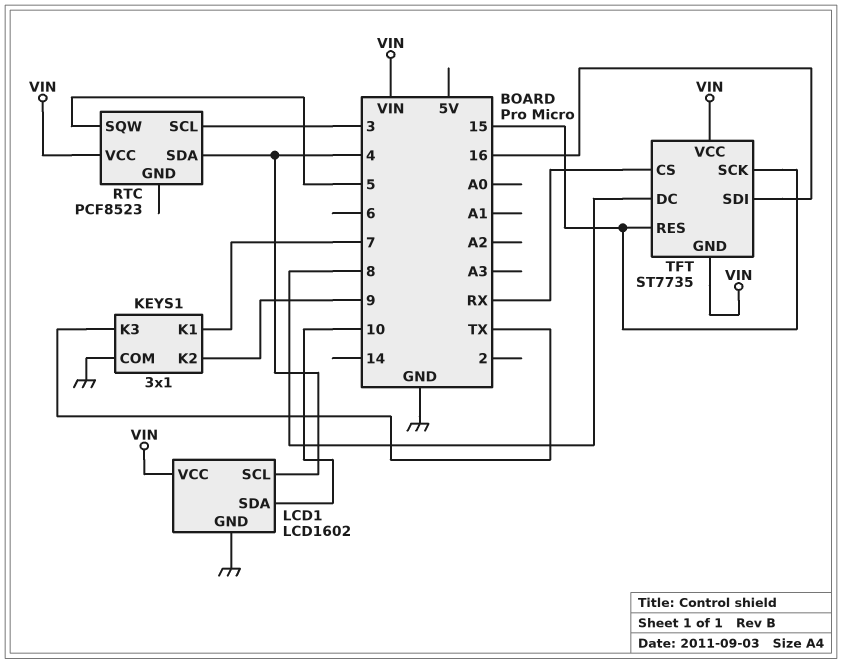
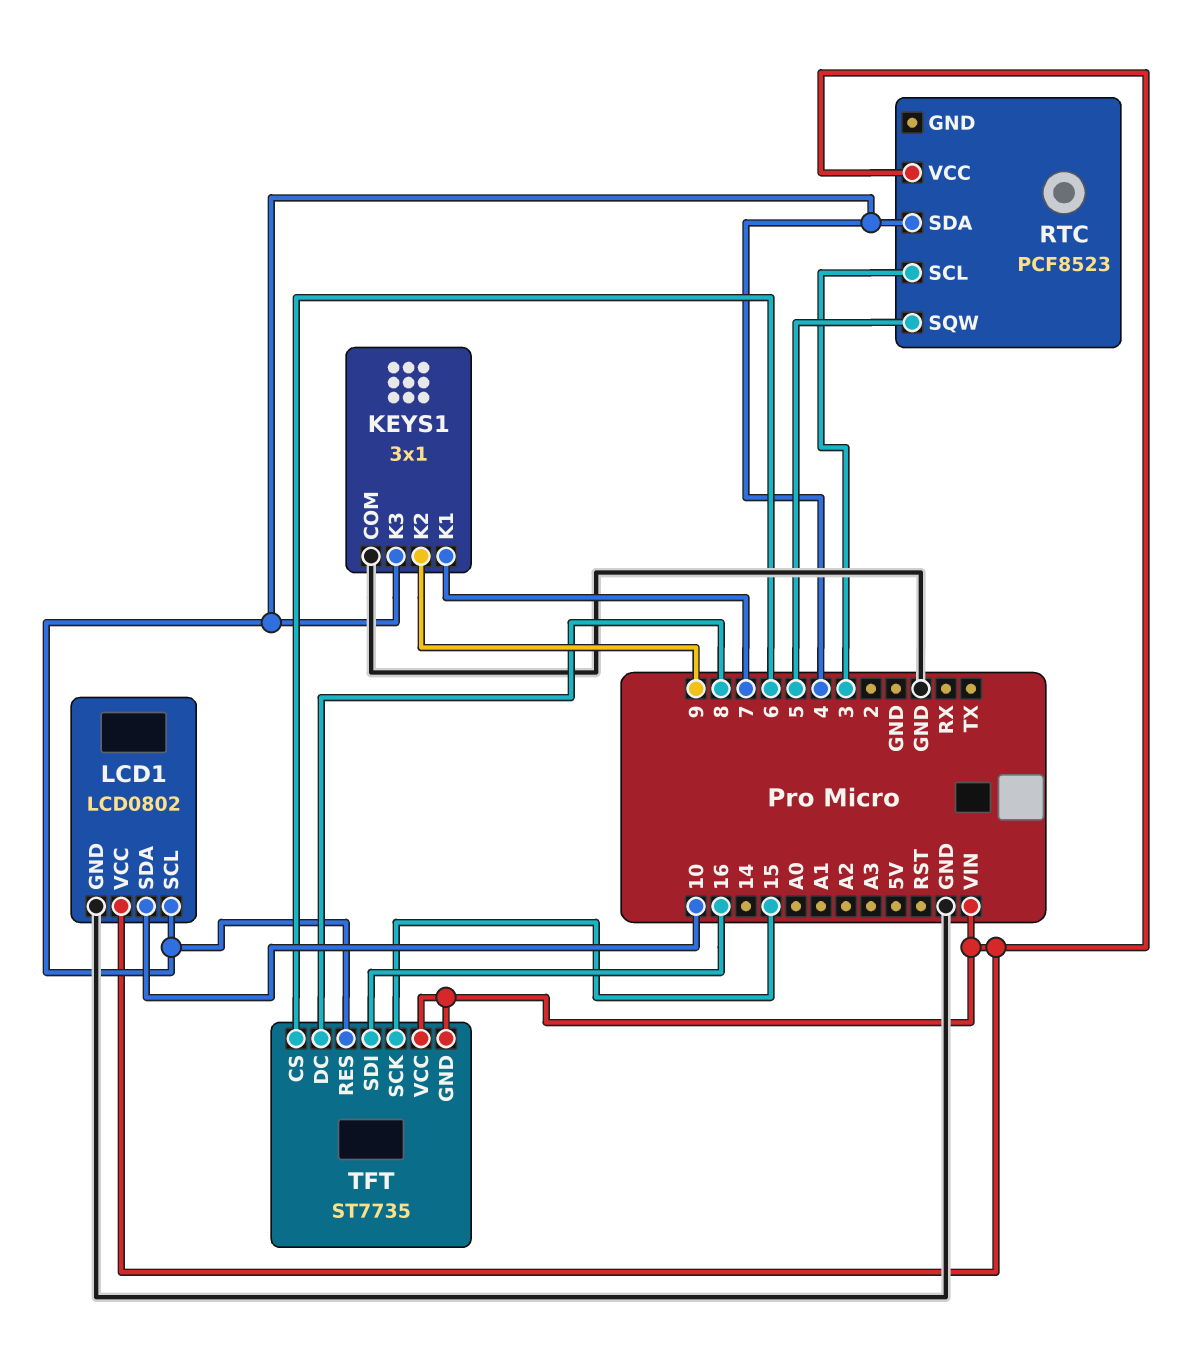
KEYS1 pin K3: TX -> 4
LCD1: LCD1602 -> LCD0802
TFT pin CS: RX -> 6
TFT pin RES: 15 -> 4

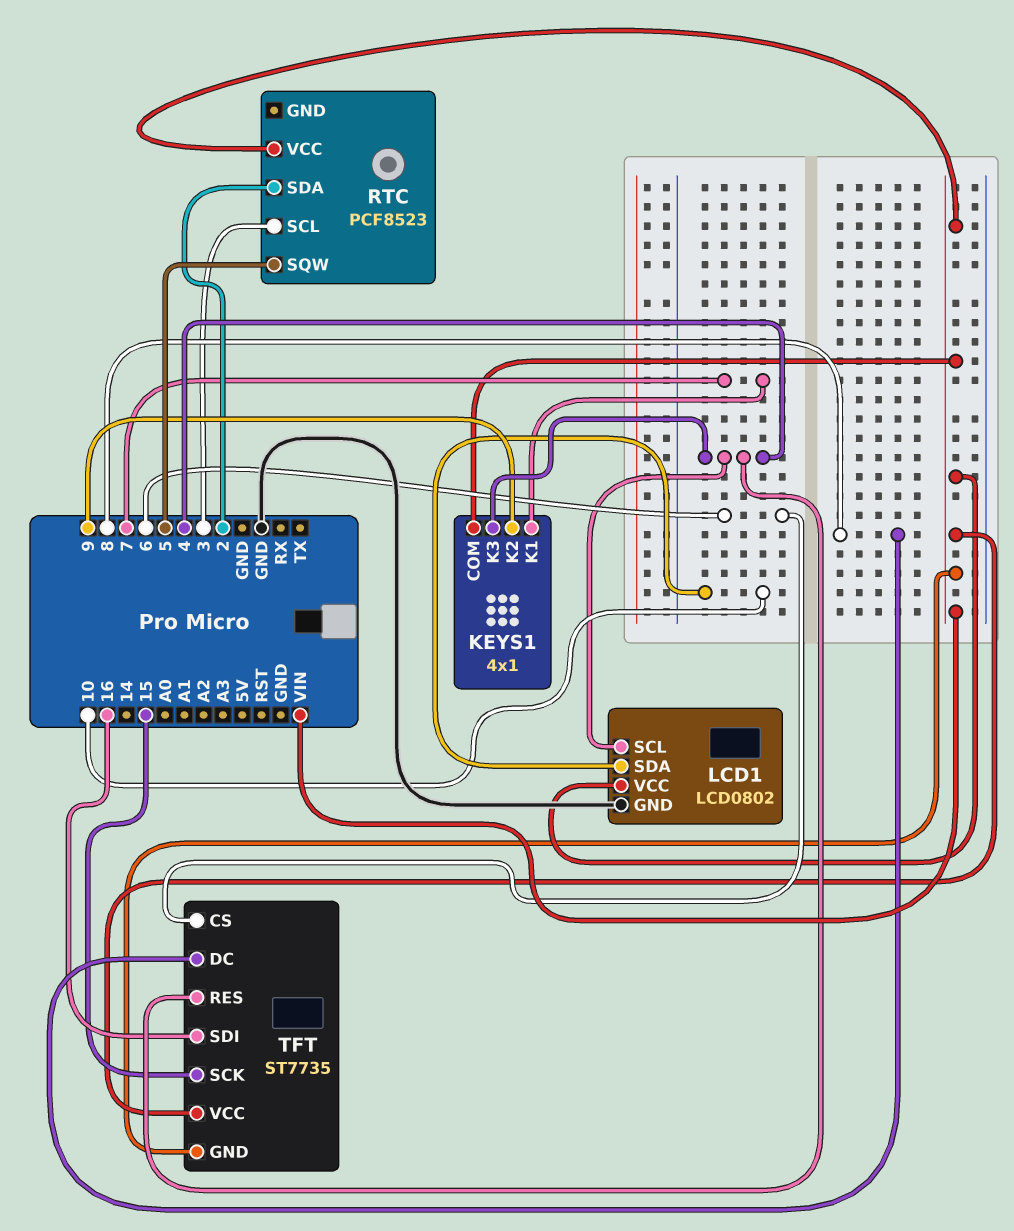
KEYS1: 3x1 -> 4x1
KEYS1 pin COM: GND -> VIN
RTC pin SDA: 4 -> 2

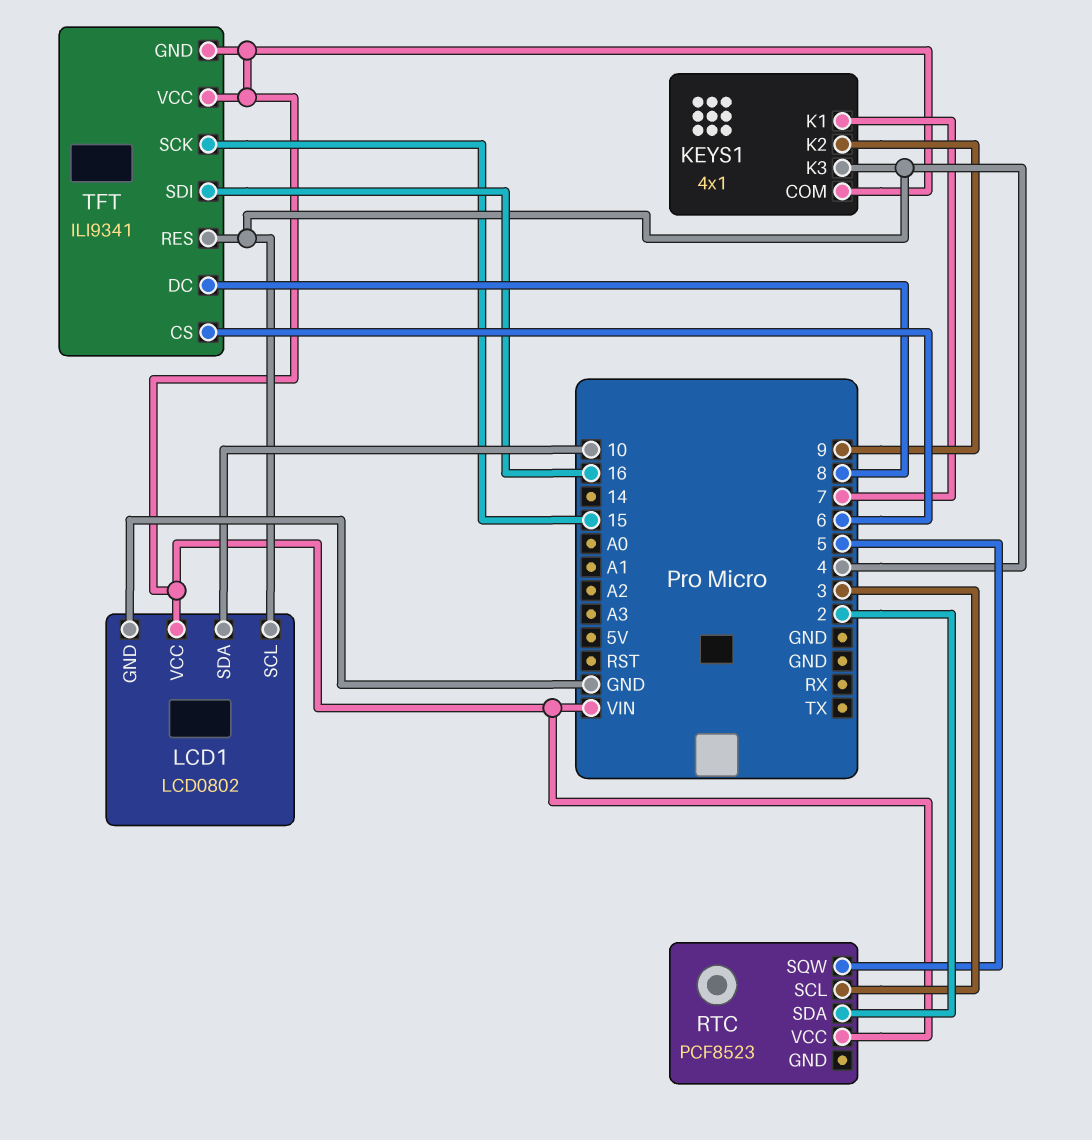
TFT: ST7735 -> ILI9341

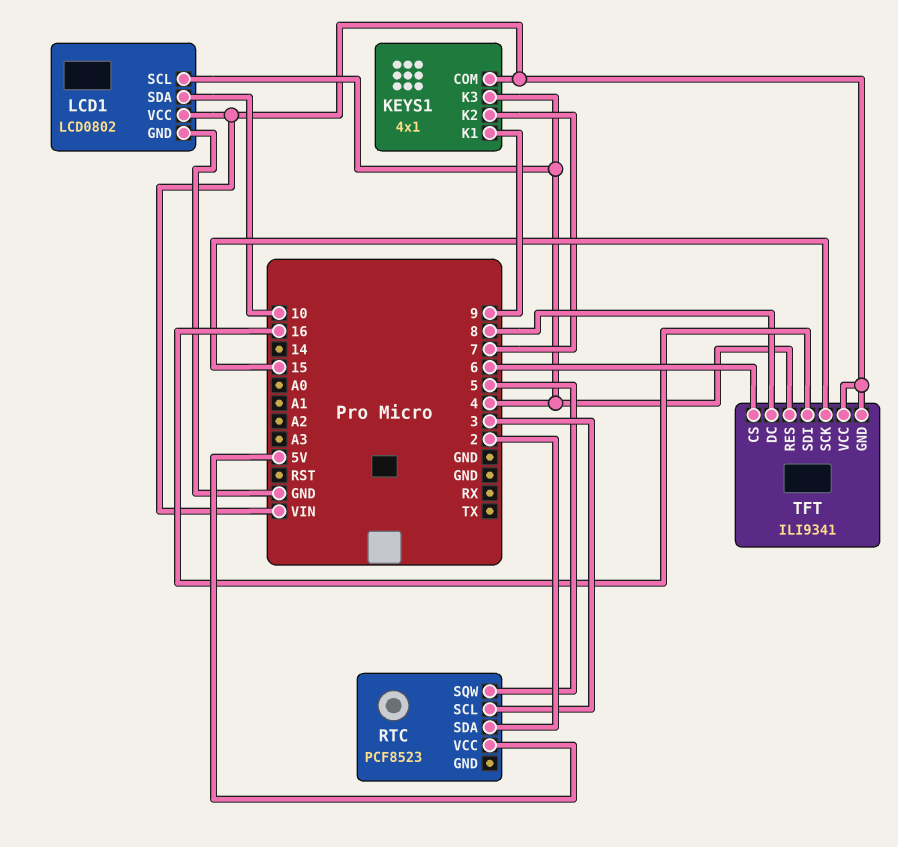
KEYS1 pin K1: 7 -> 9
KEYS1 pin K2: 9 -> 7
RTC pin VCC: VIN -> 5V

